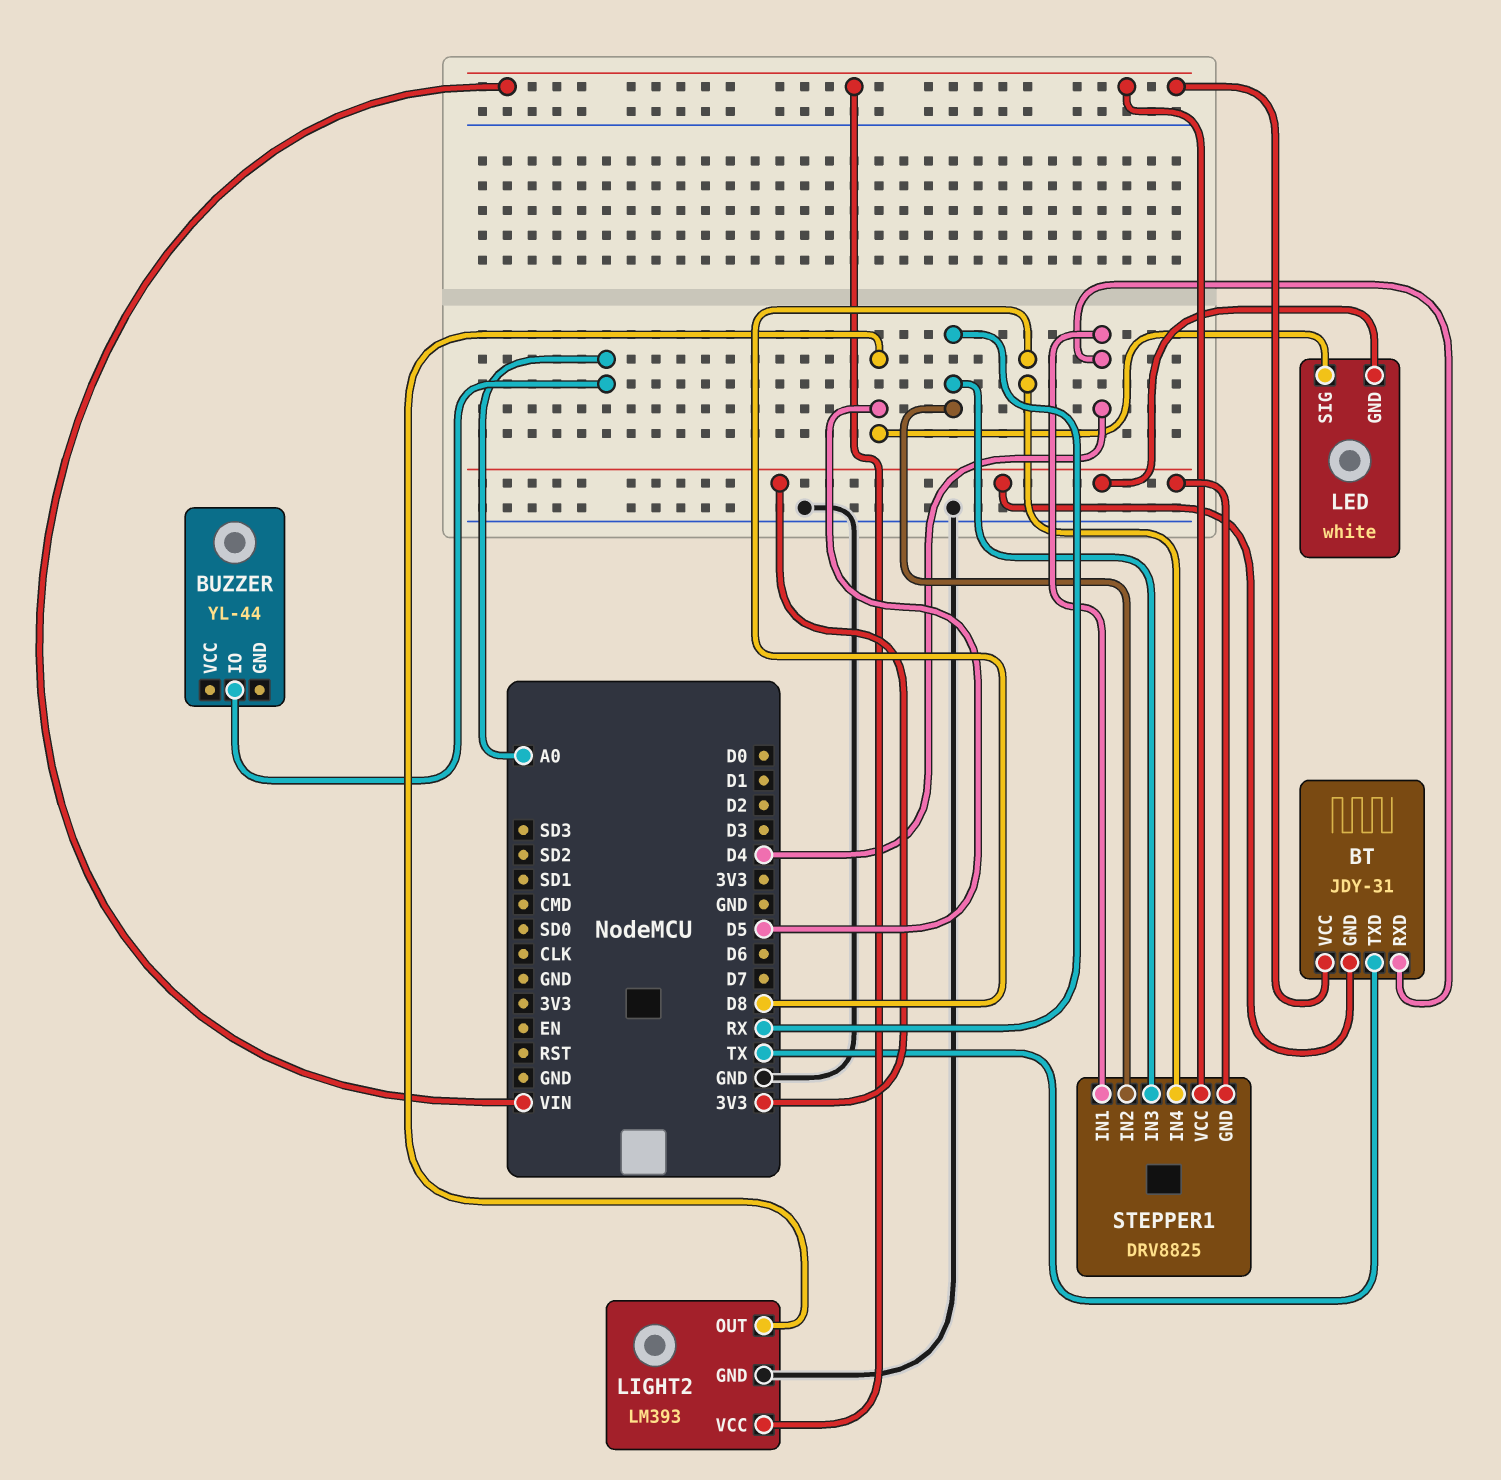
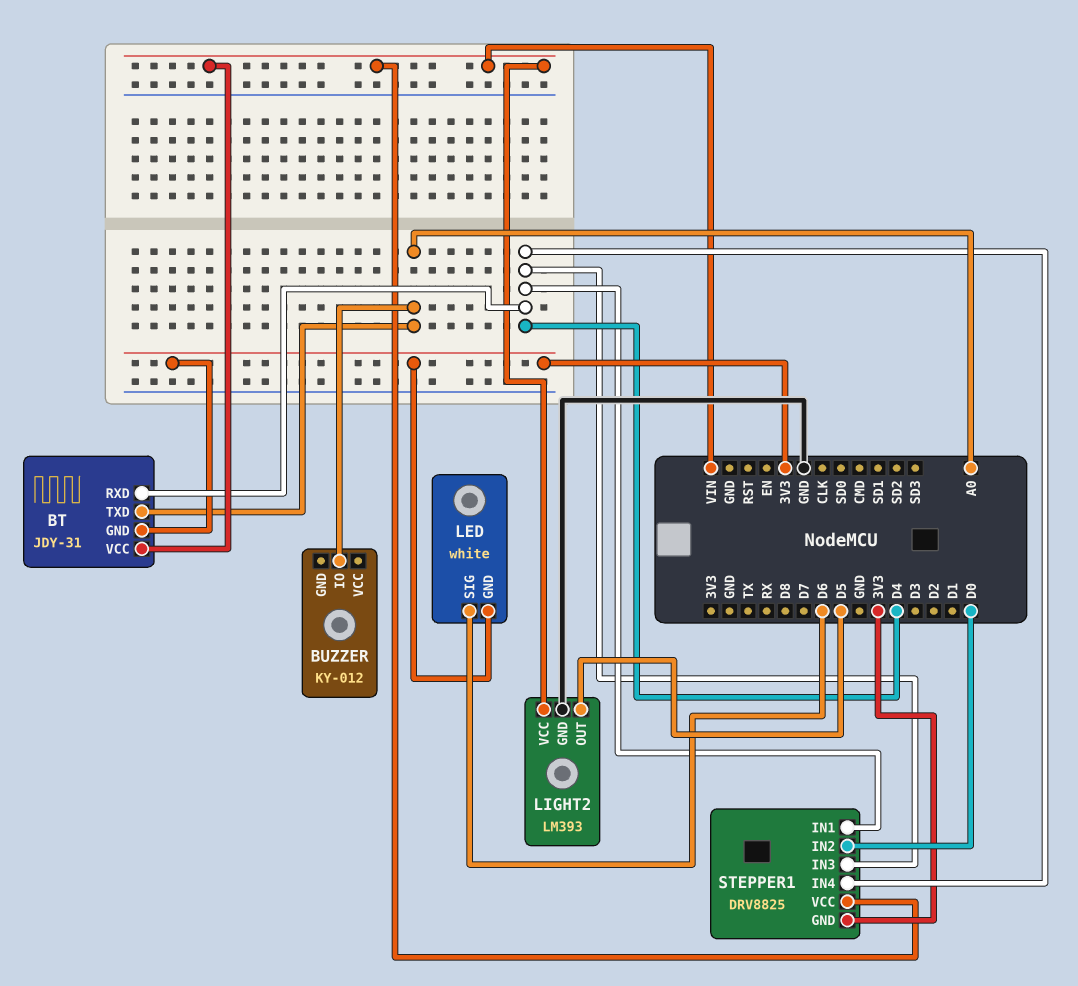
BT pin TXD: TX -> A0
BUZZER: YL-44 -> KY-012
LED pin SIG: D5 -> D6
STEPPER1 pin IN2: RX -> D0
STEPPER1 pin IN3: RX -> D4
STEPPER1 pin IN4: D8 -> D4

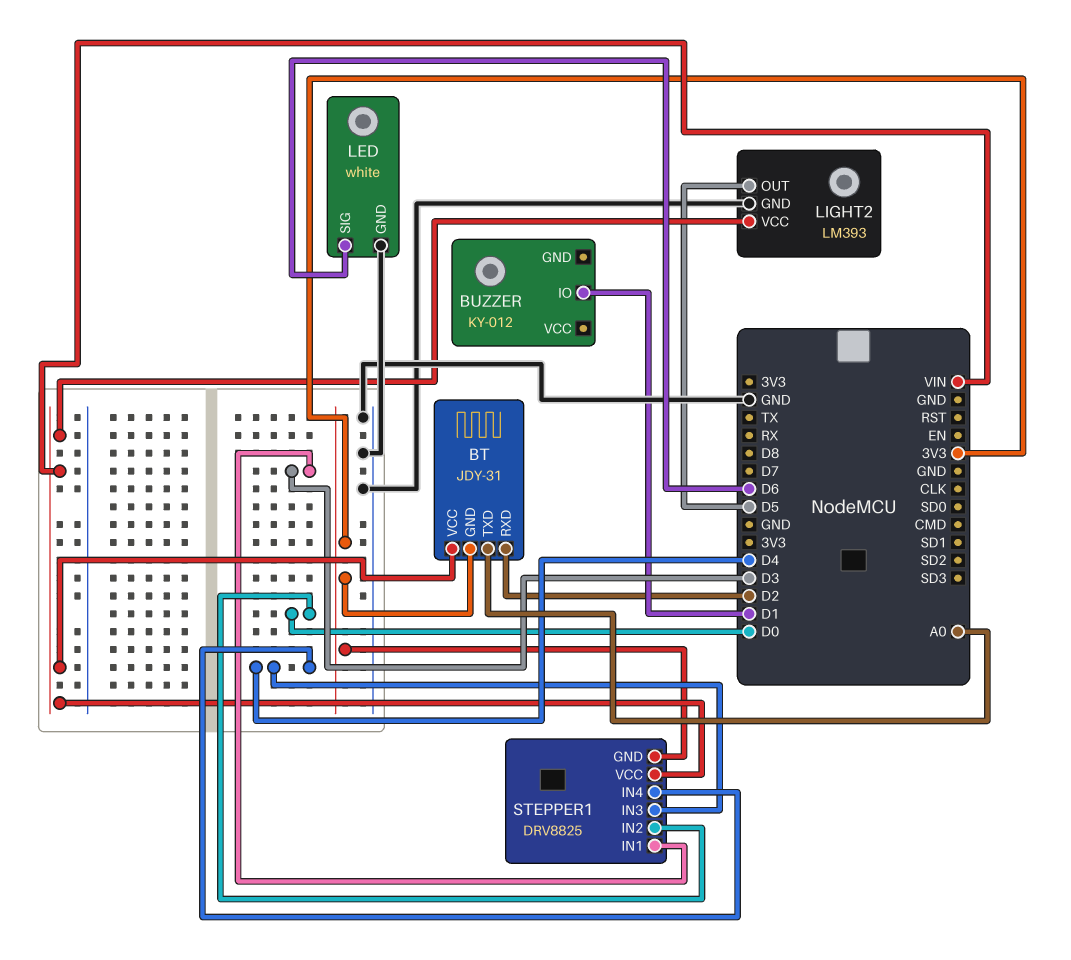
BT pin RXD: D4 -> D2
BUZZER pin IO: A0 -> D1
LED pin GND: 3V3 -> GND
STEPPER1 pin IN1: D4 -> D3

